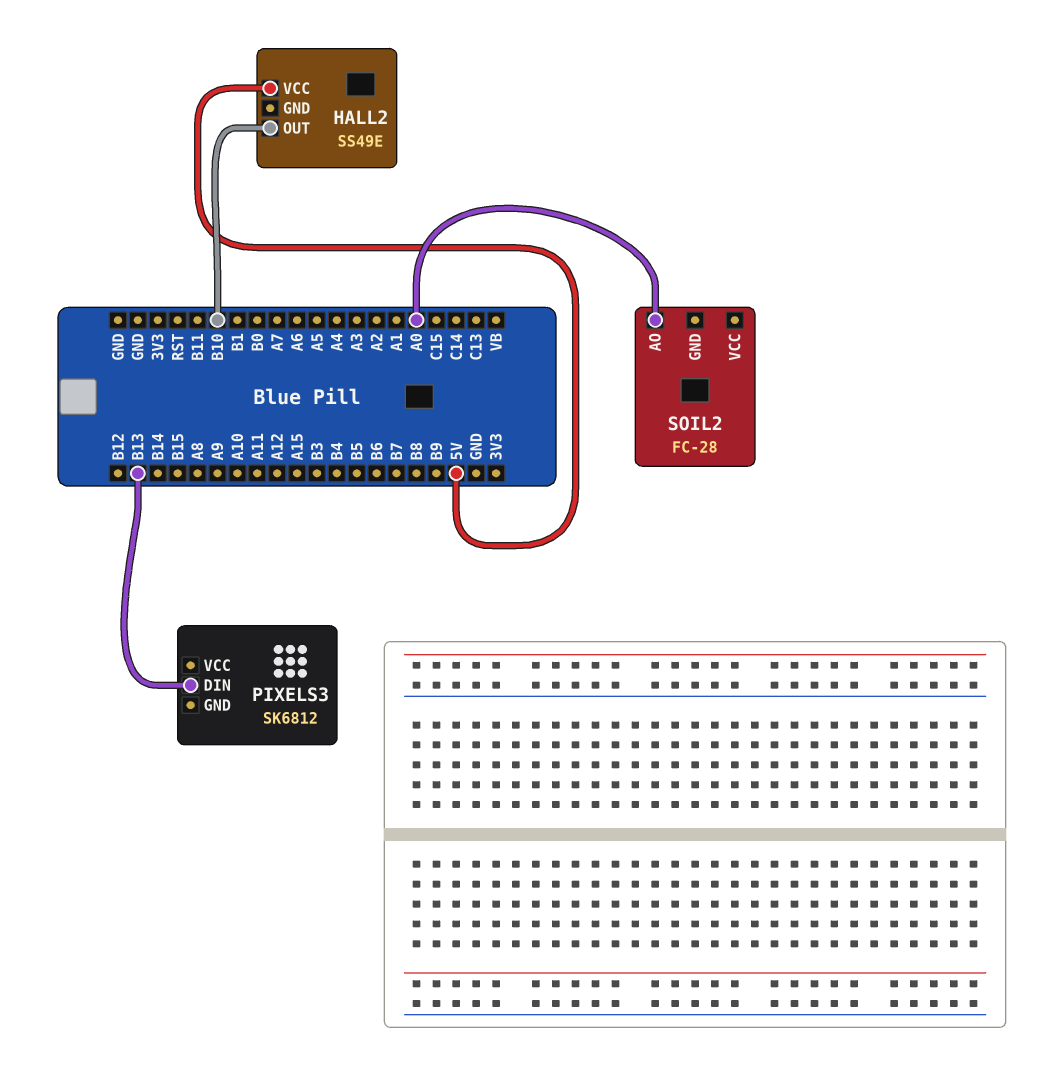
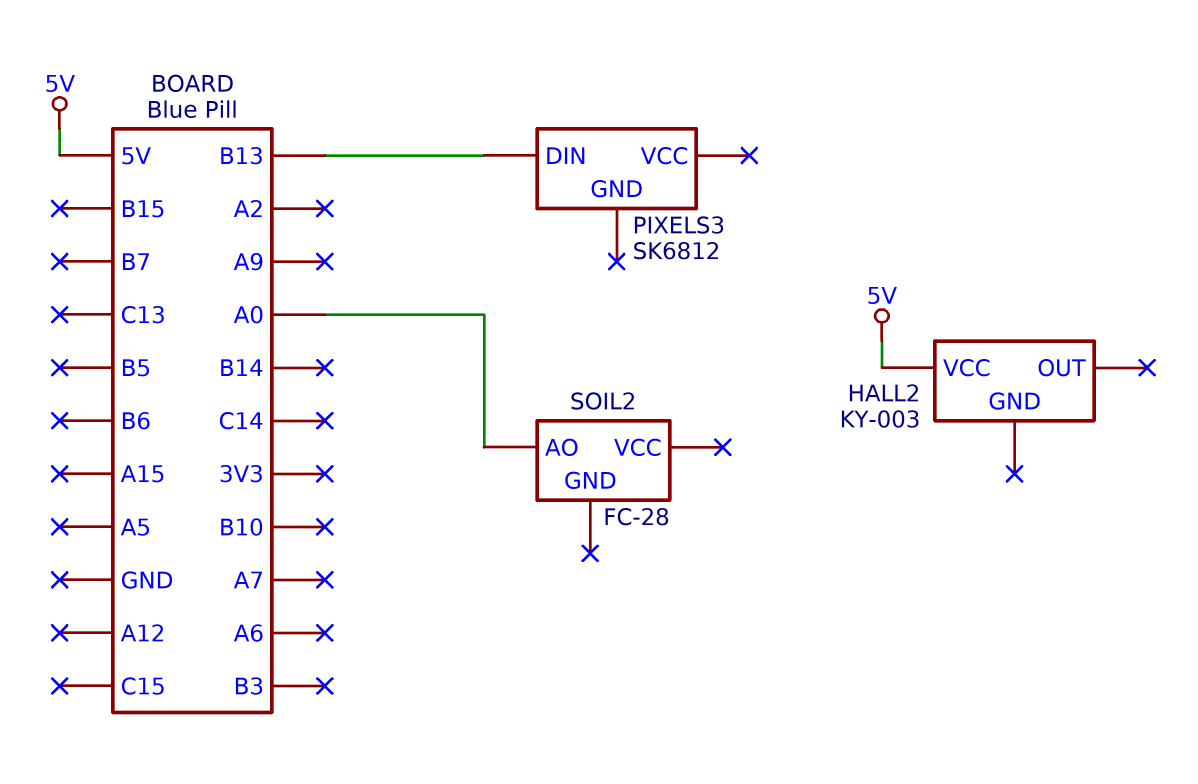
HALL2: SS49E -> KY-003
HALL2 pin OUT: B10 -> none

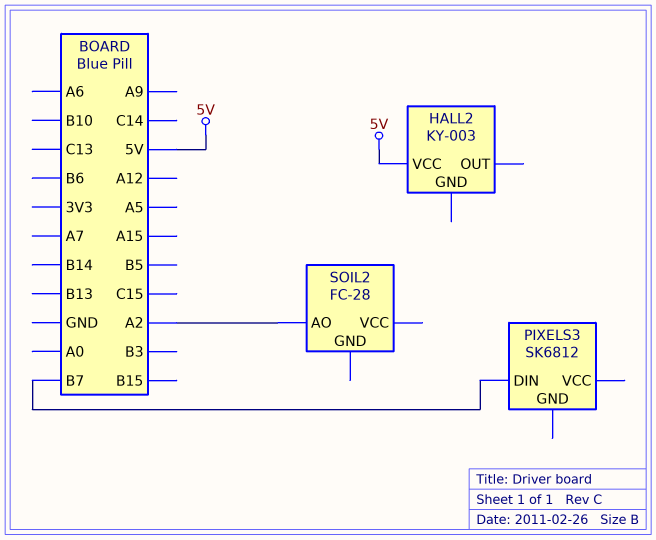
PIXELS3 pin DIN: B13 -> B7
SOIL2 pin AO: A0 -> A2

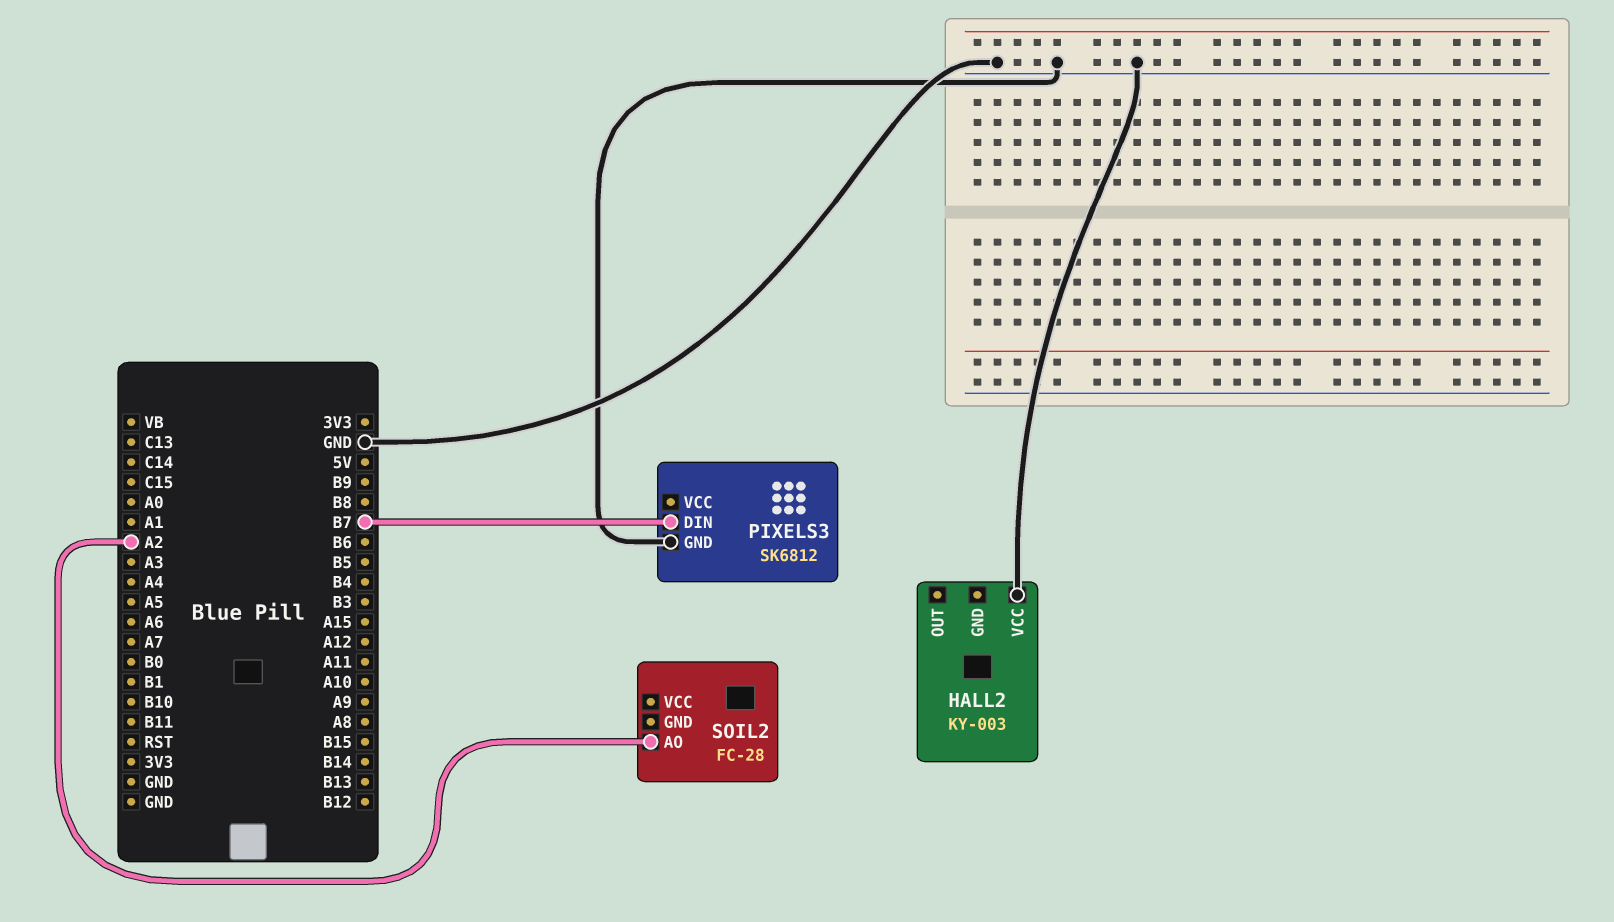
HALL2 pin VCC: 5V -> GND
PIXELS3 pin GND: none -> GND

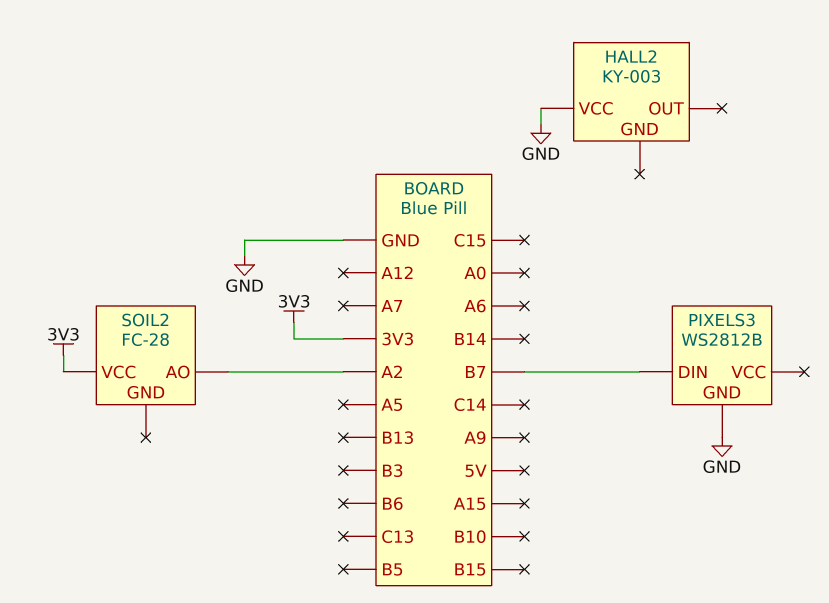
PIXELS3: SK6812 -> WS2812B
SOIL2 pin VCC: none -> 3V3

